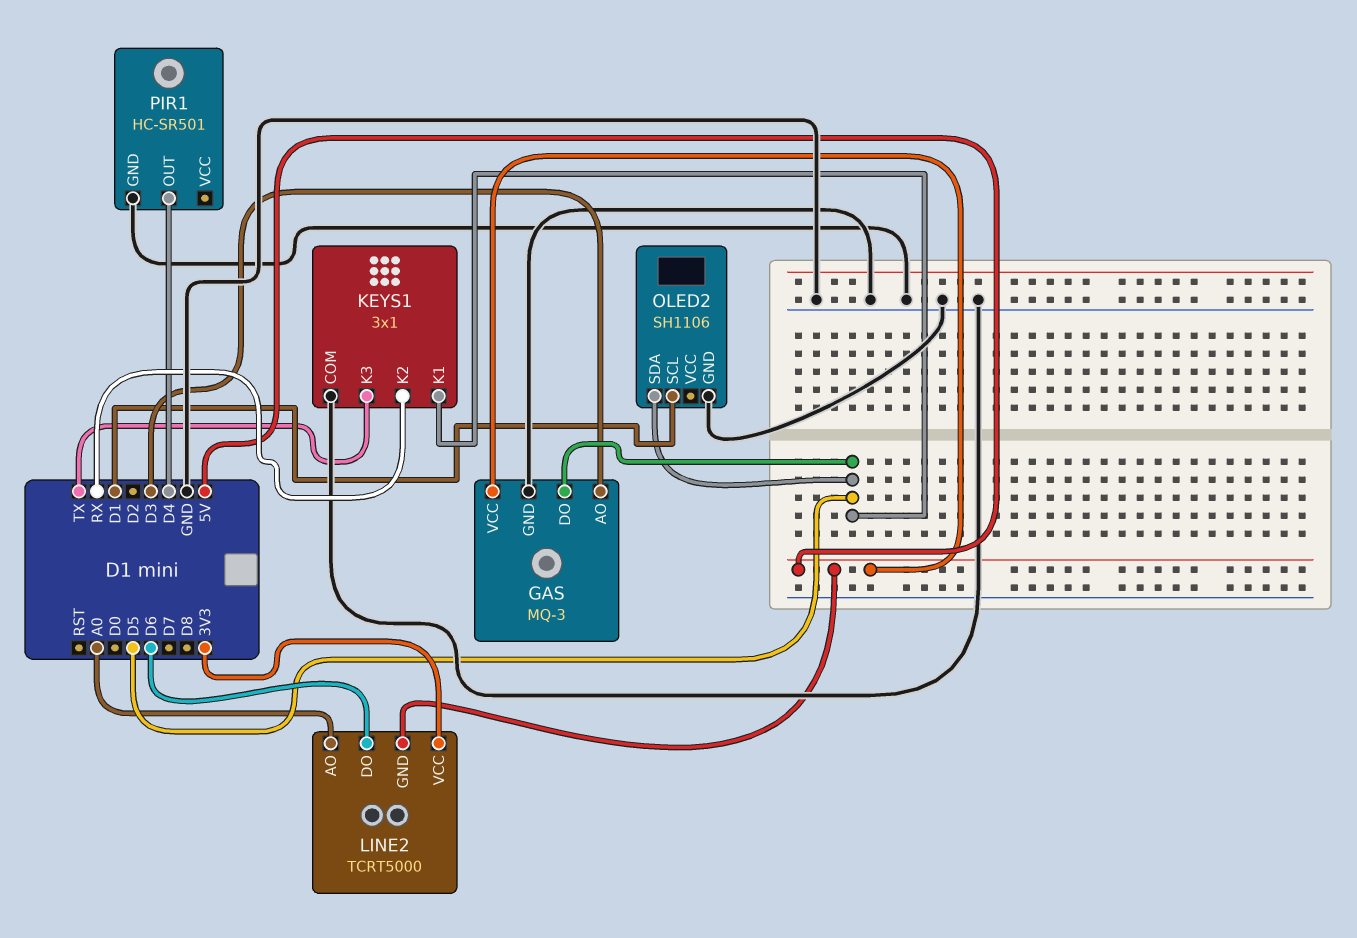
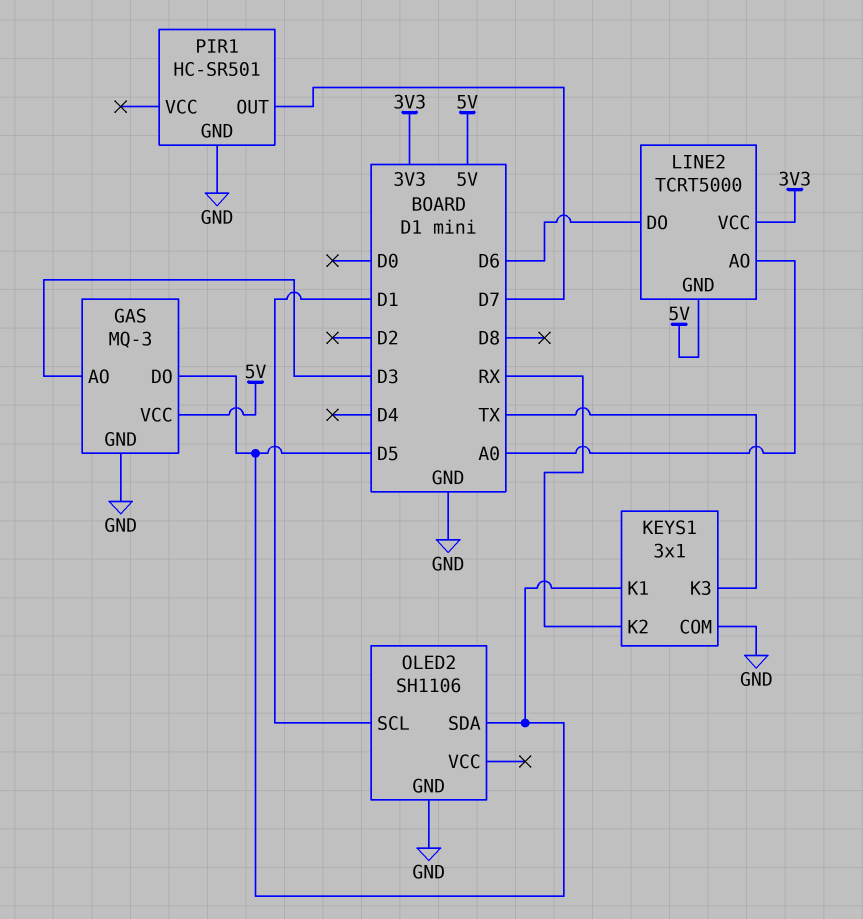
PIR1 pin OUT: D4 -> D7

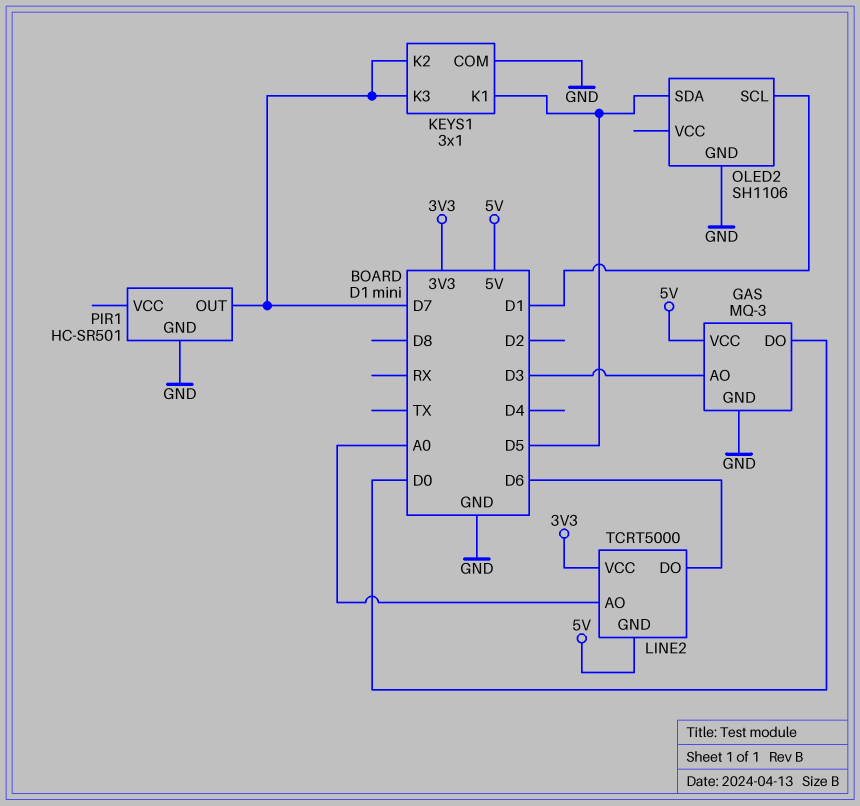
GAS pin DO: D5 -> D0
KEYS1 pin K2: RX -> D7
KEYS1 pin K3: TX -> D7

